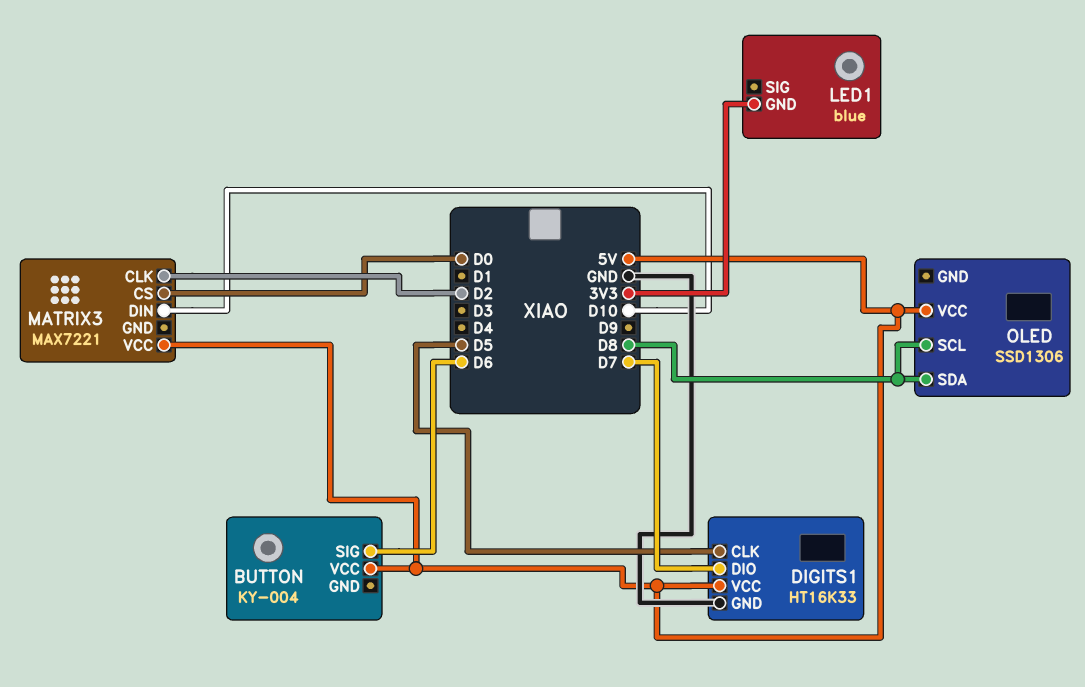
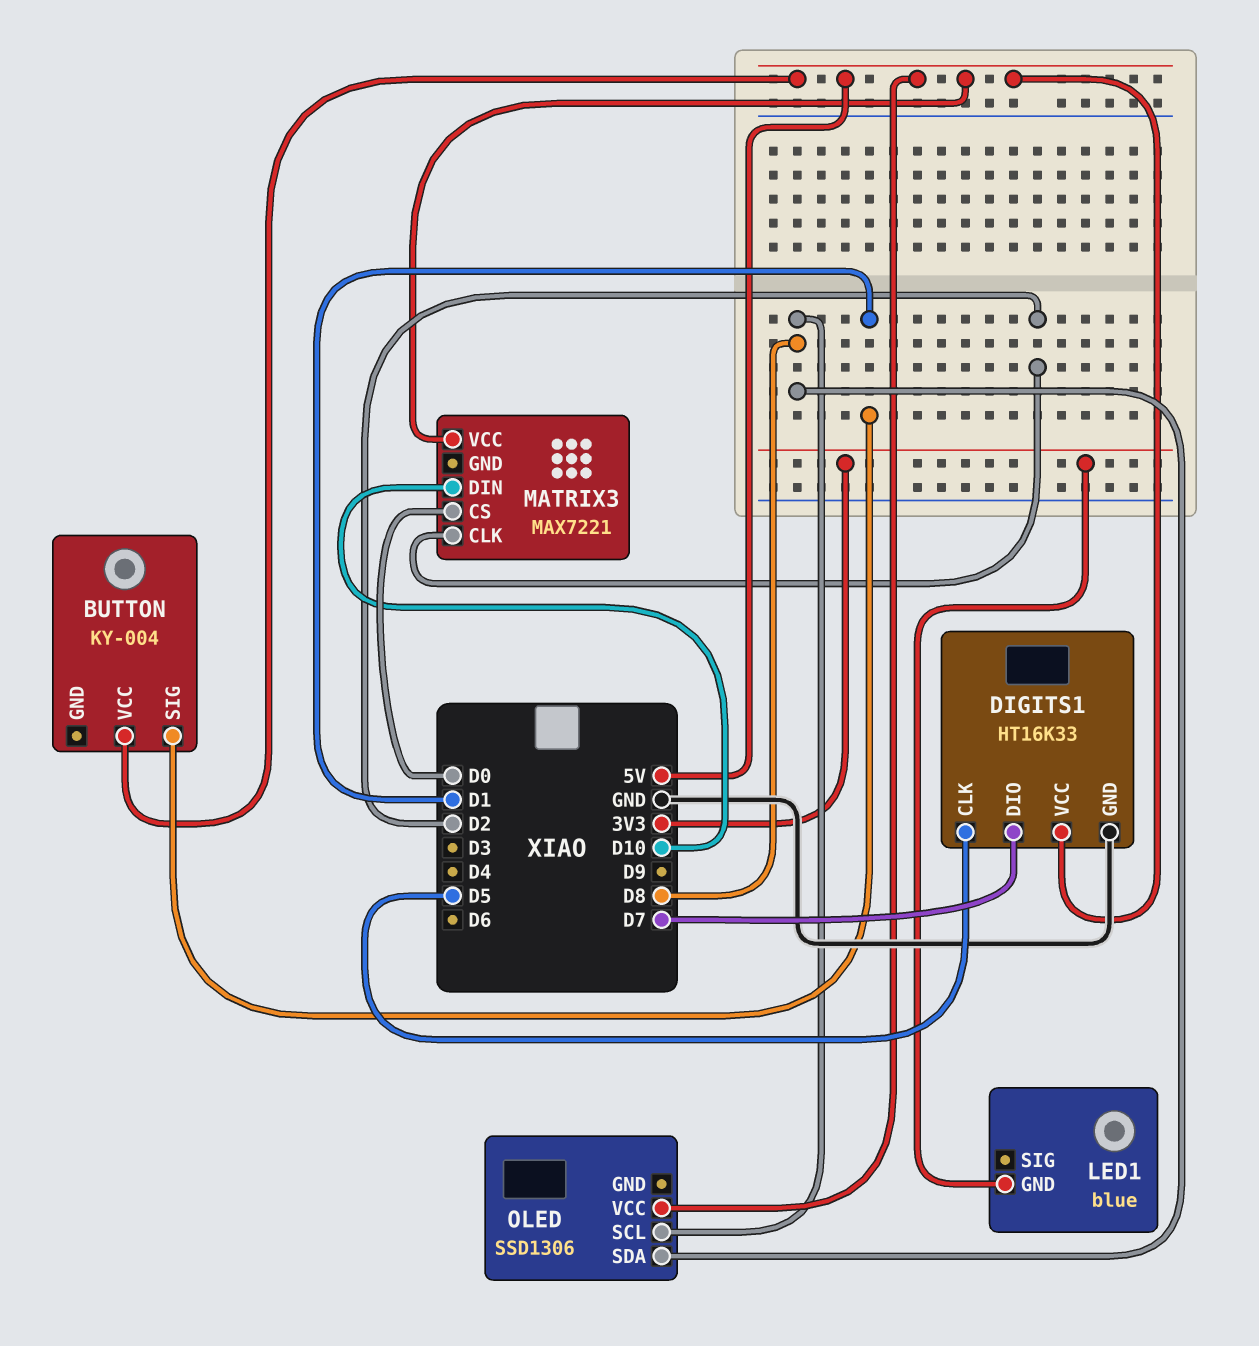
BUTTON pin SIG: D6 -> D1

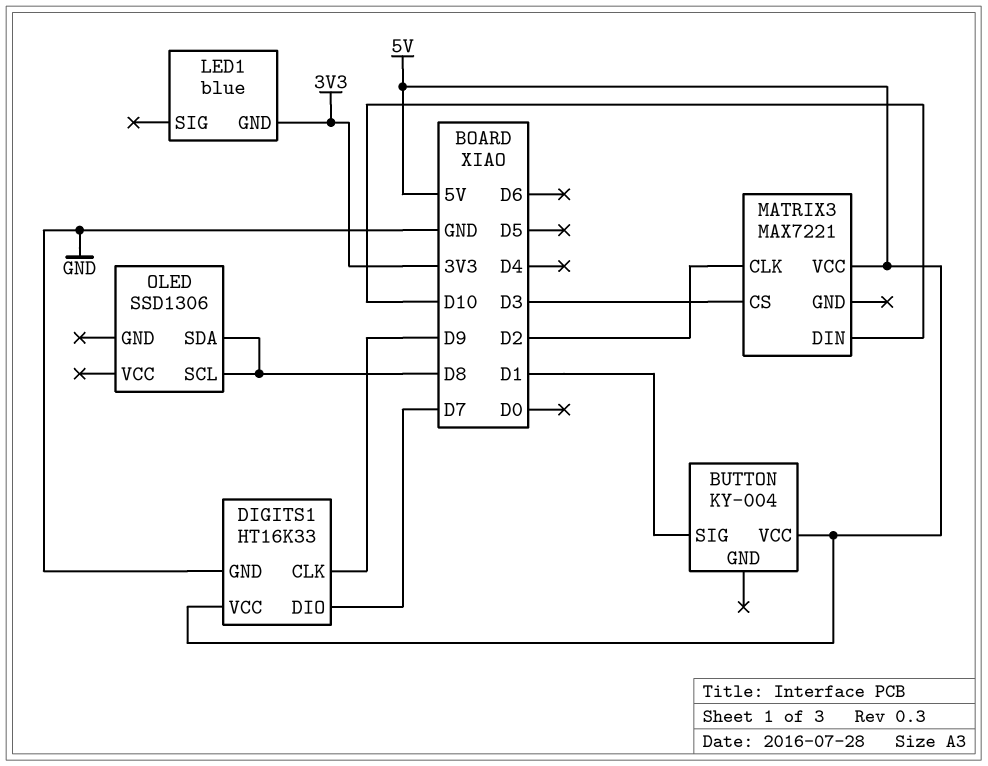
DIGITS1 pin CLK: D5 -> D9
MATRIX3 pin CS: D0 -> D3
OLED pin VCC: 5V -> none

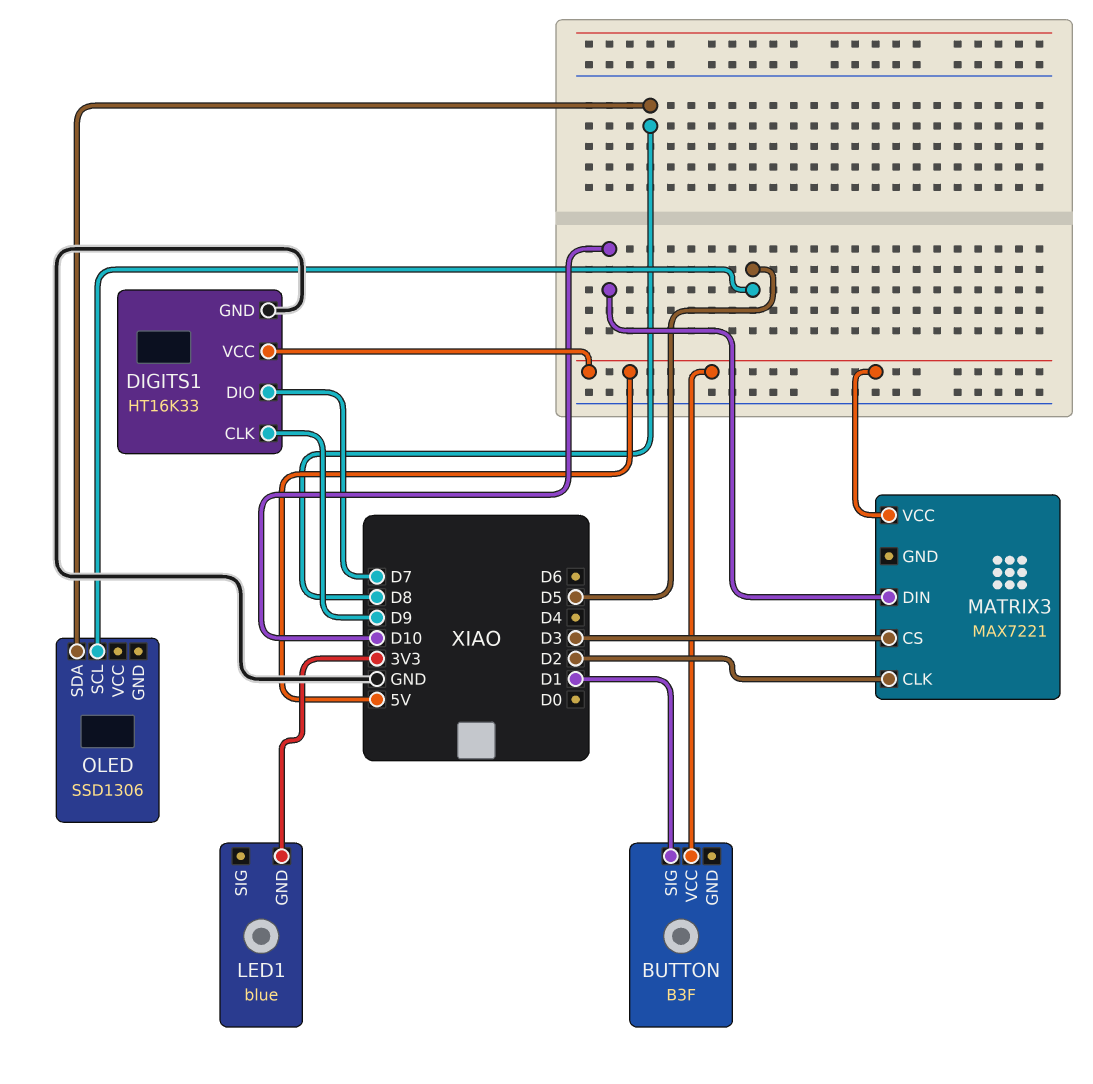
BUTTON: KY-004 -> B3F
OLED pin SCL: D8 -> D5

